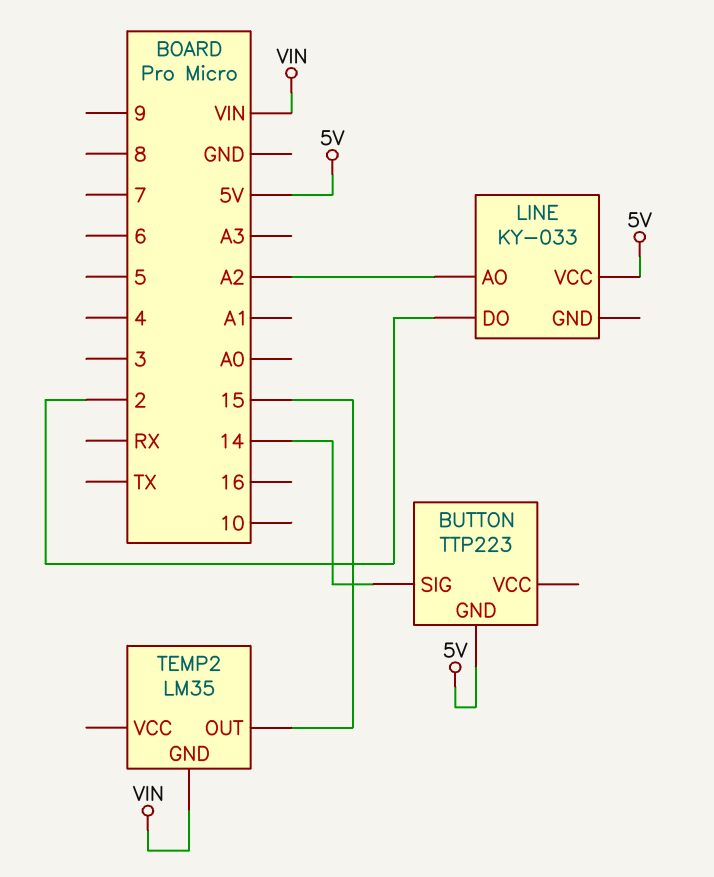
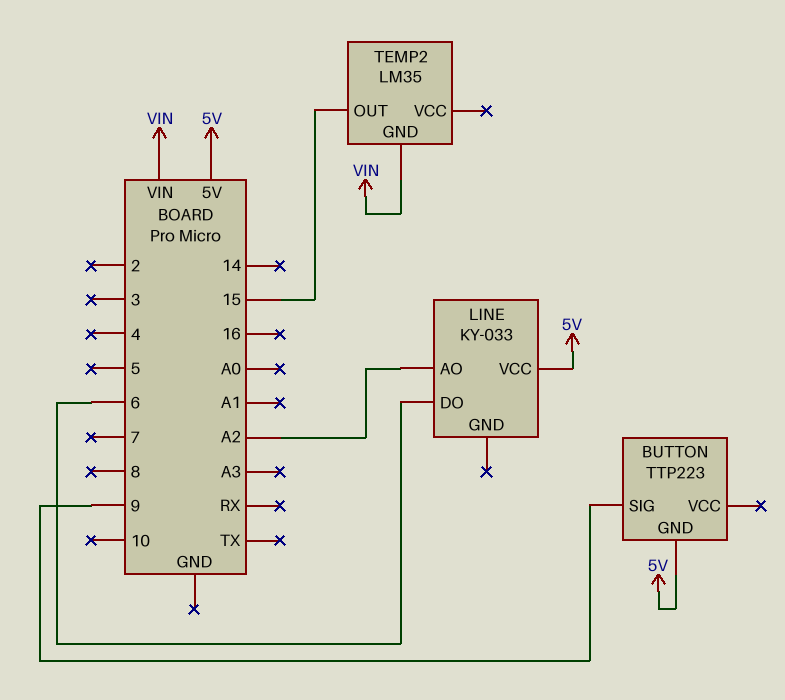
BUTTON pin SIG: 14 -> 9
LINE pin DO: 2 -> 6

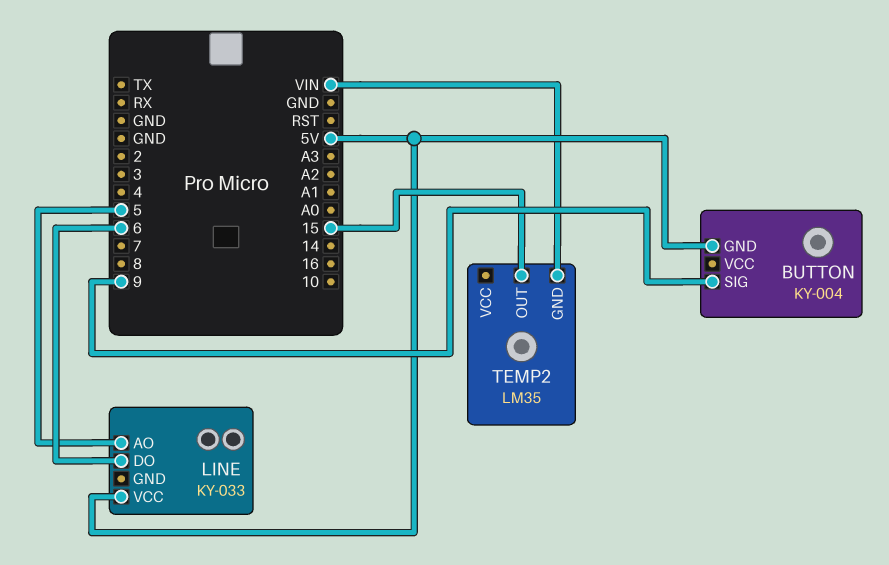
BUTTON: TTP223 -> KY-004
LINE pin AO: A2 -> 5

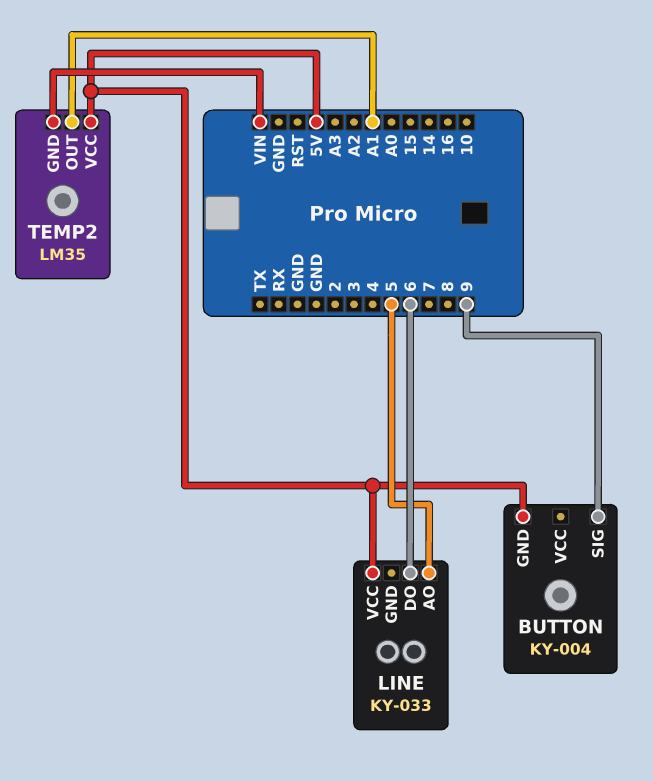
TEMP2 pin OUT: 15 -> A1
TEMP2 pin VCC: none -> 5V

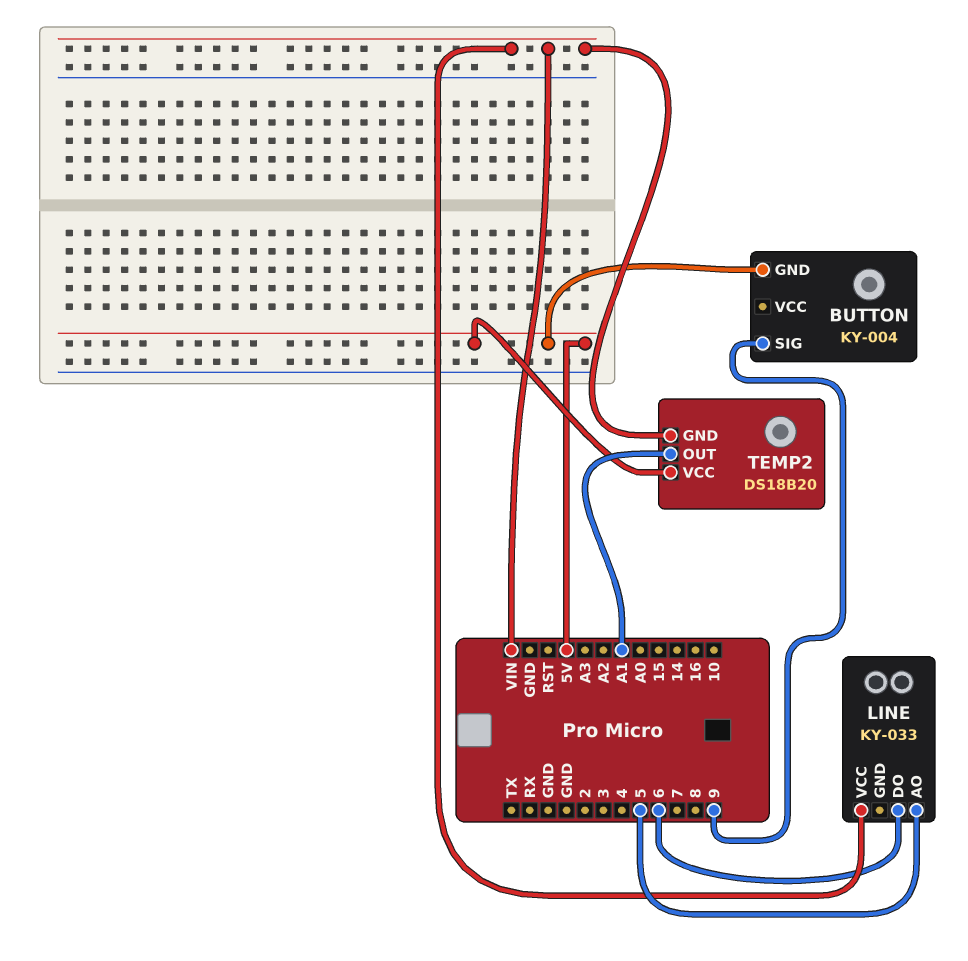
LINE pin VCC: 5V -> VIN
TEMP2: LM35 -> DS18B20

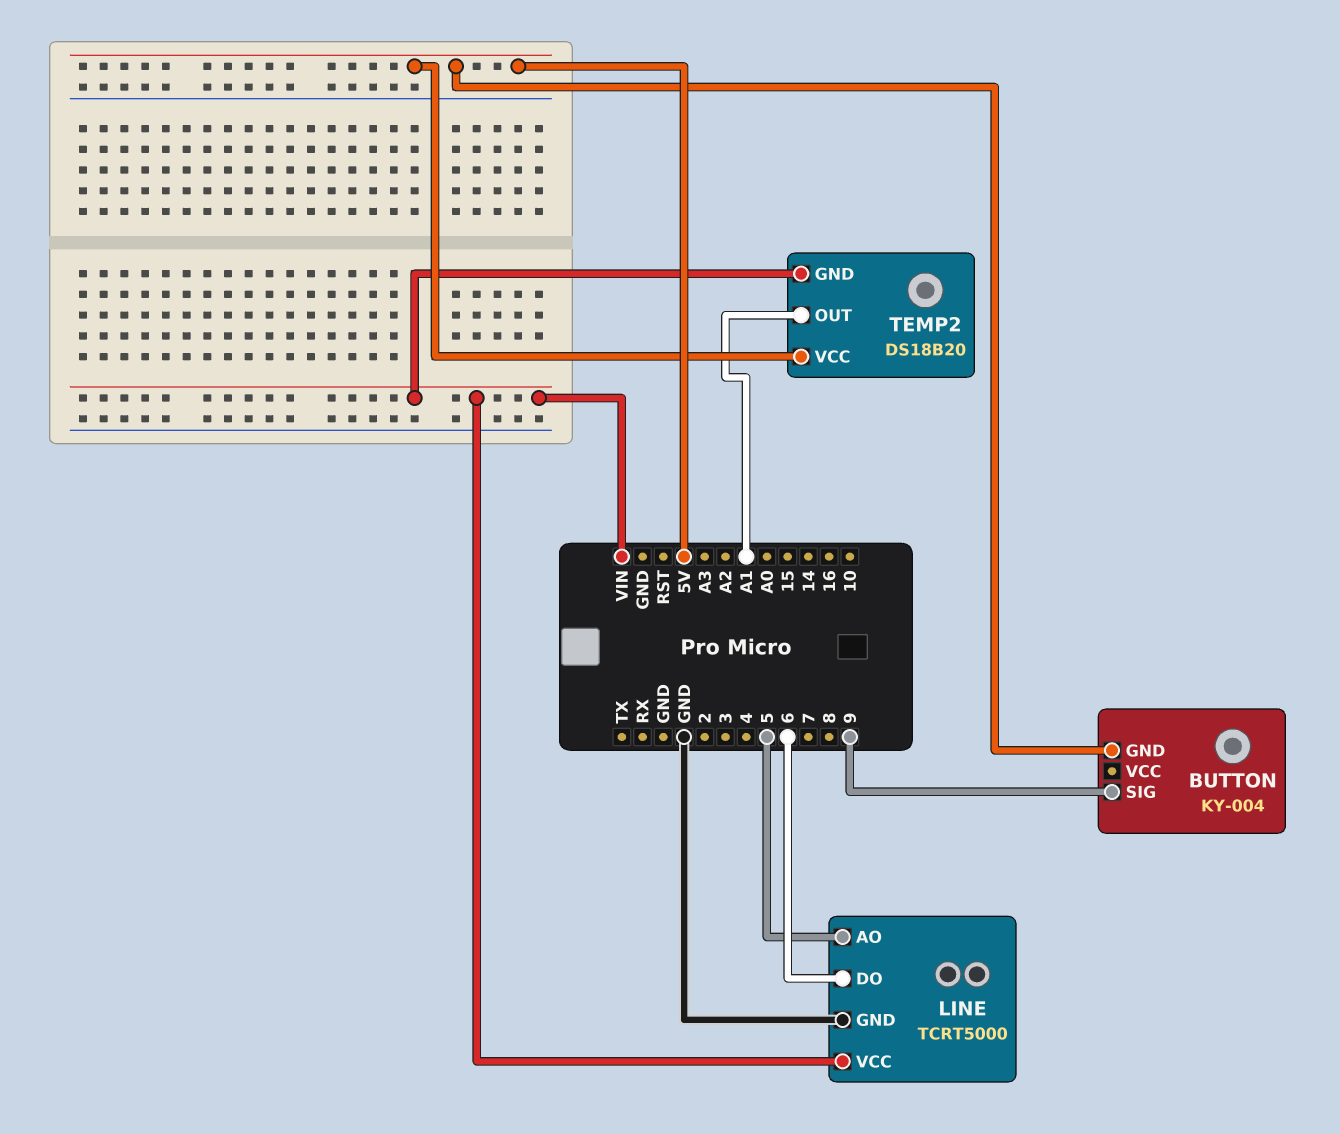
LINE: KY-033 -> TCRT5000
LINE pin GND: none -> GND

